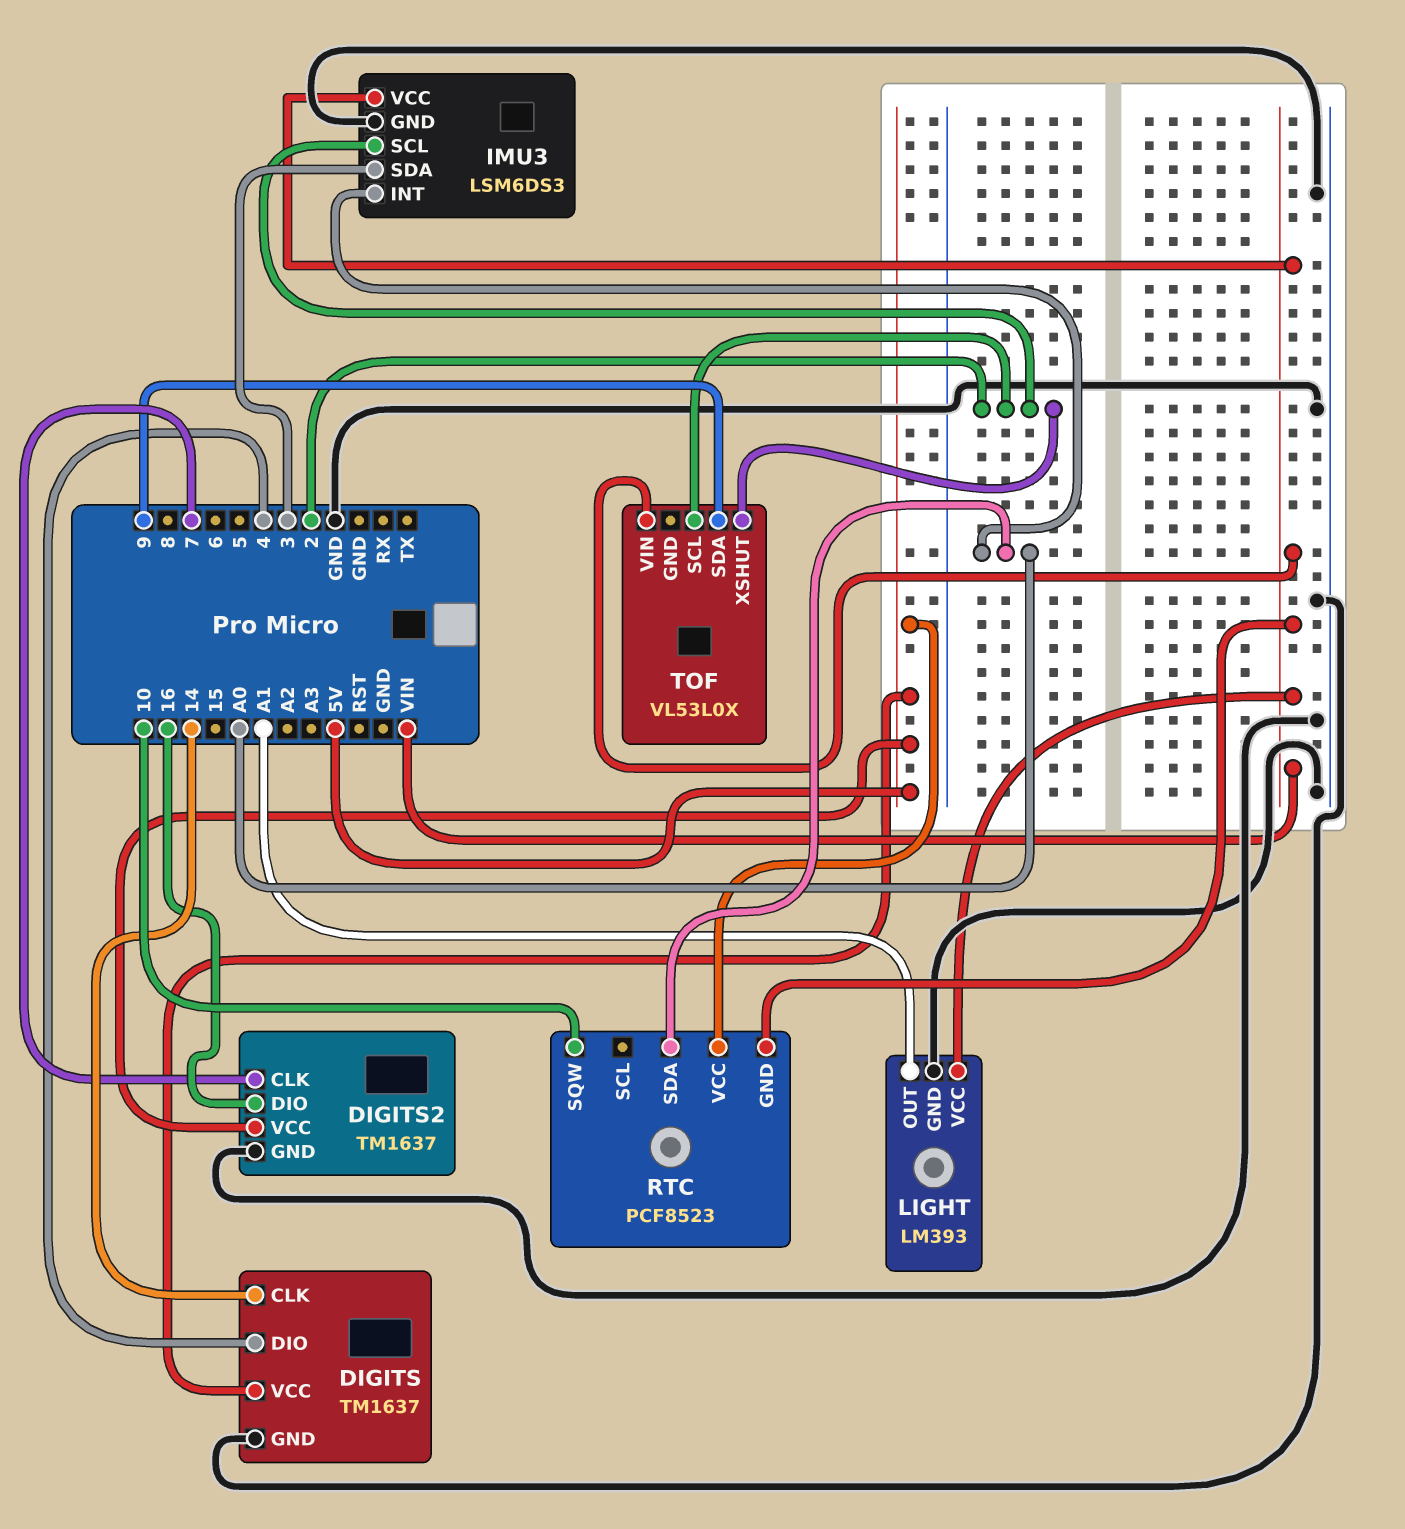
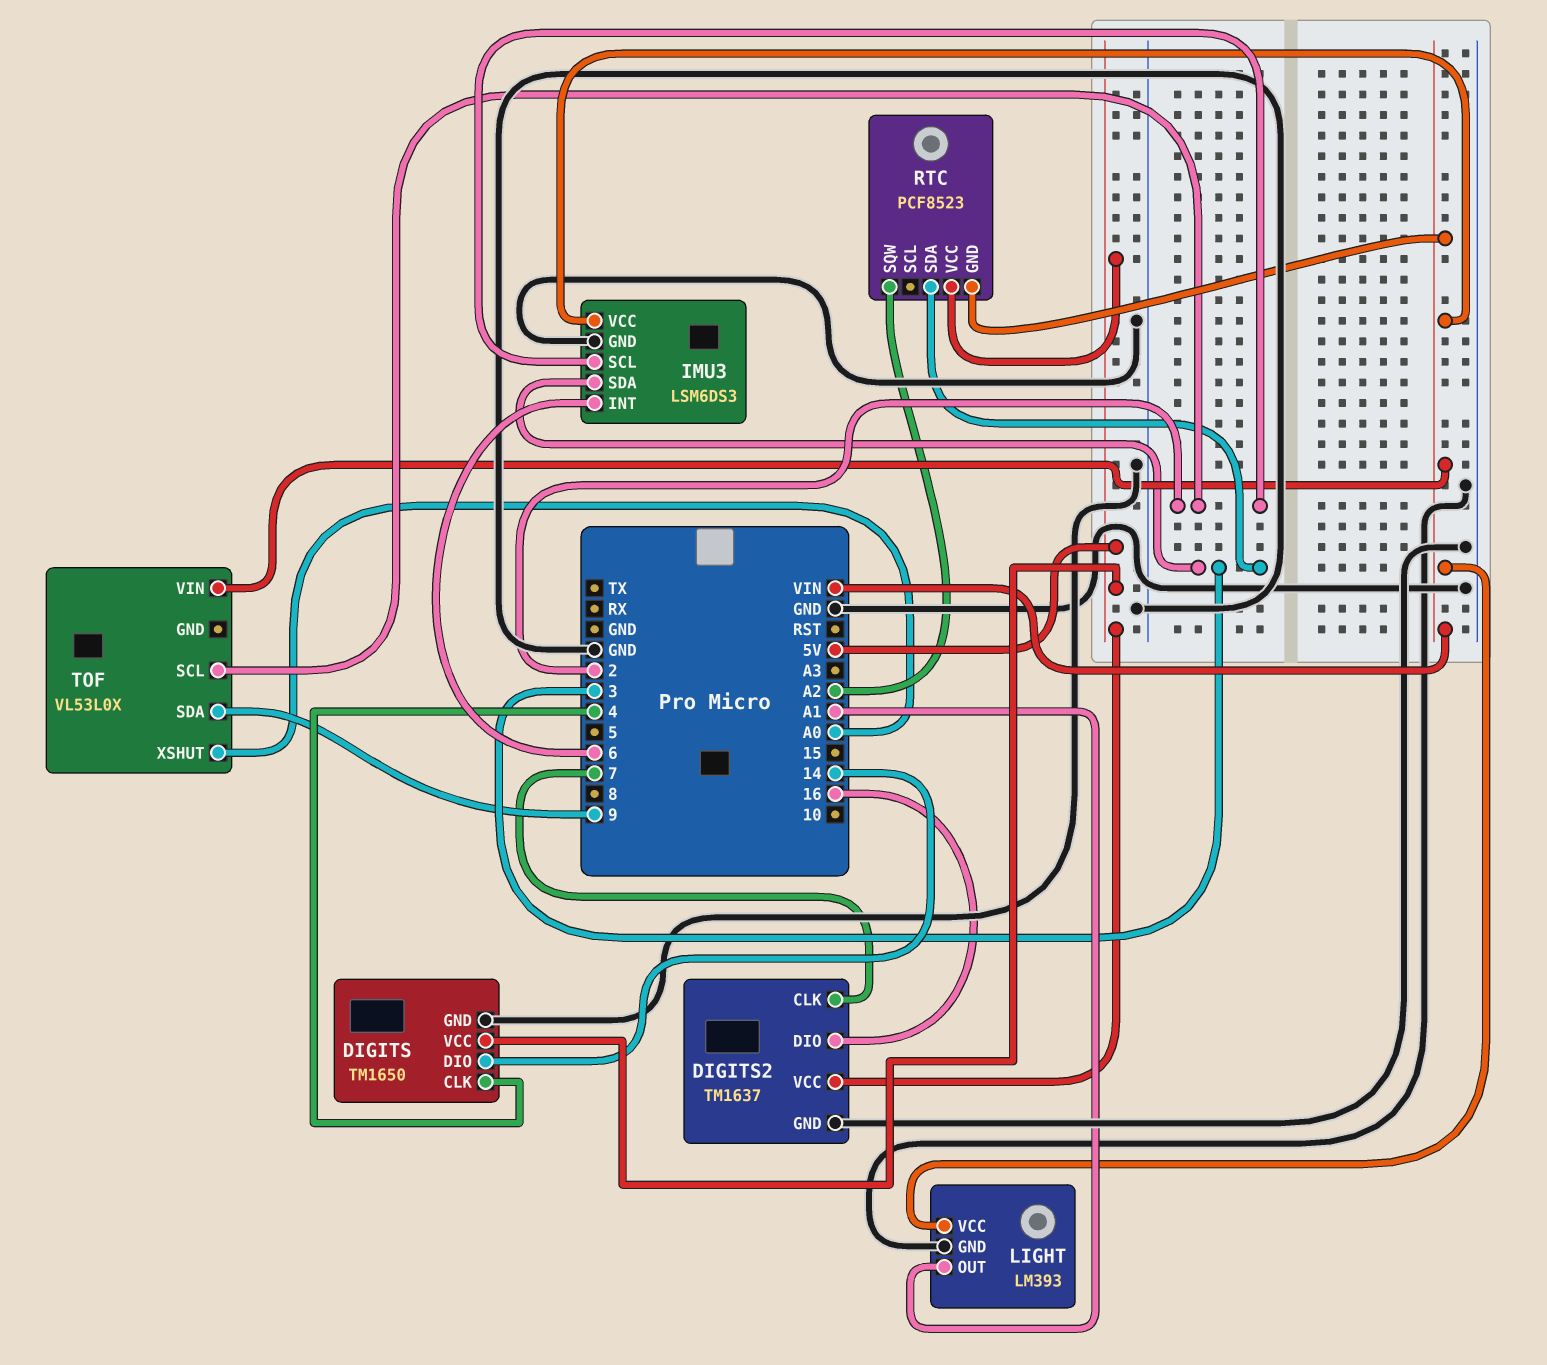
DIGITS: TM1637 -> TM1650
DIGITS pin CLK: 14 -> 4
DIGITS pin DIO: 4 -> 14
IMU3 pin INT: A0 -> 6
RTC pin SDA: A0 -> 3
RTC pin SQW: 10 -> A2
TOF pin XSHUT: 2 -> A0

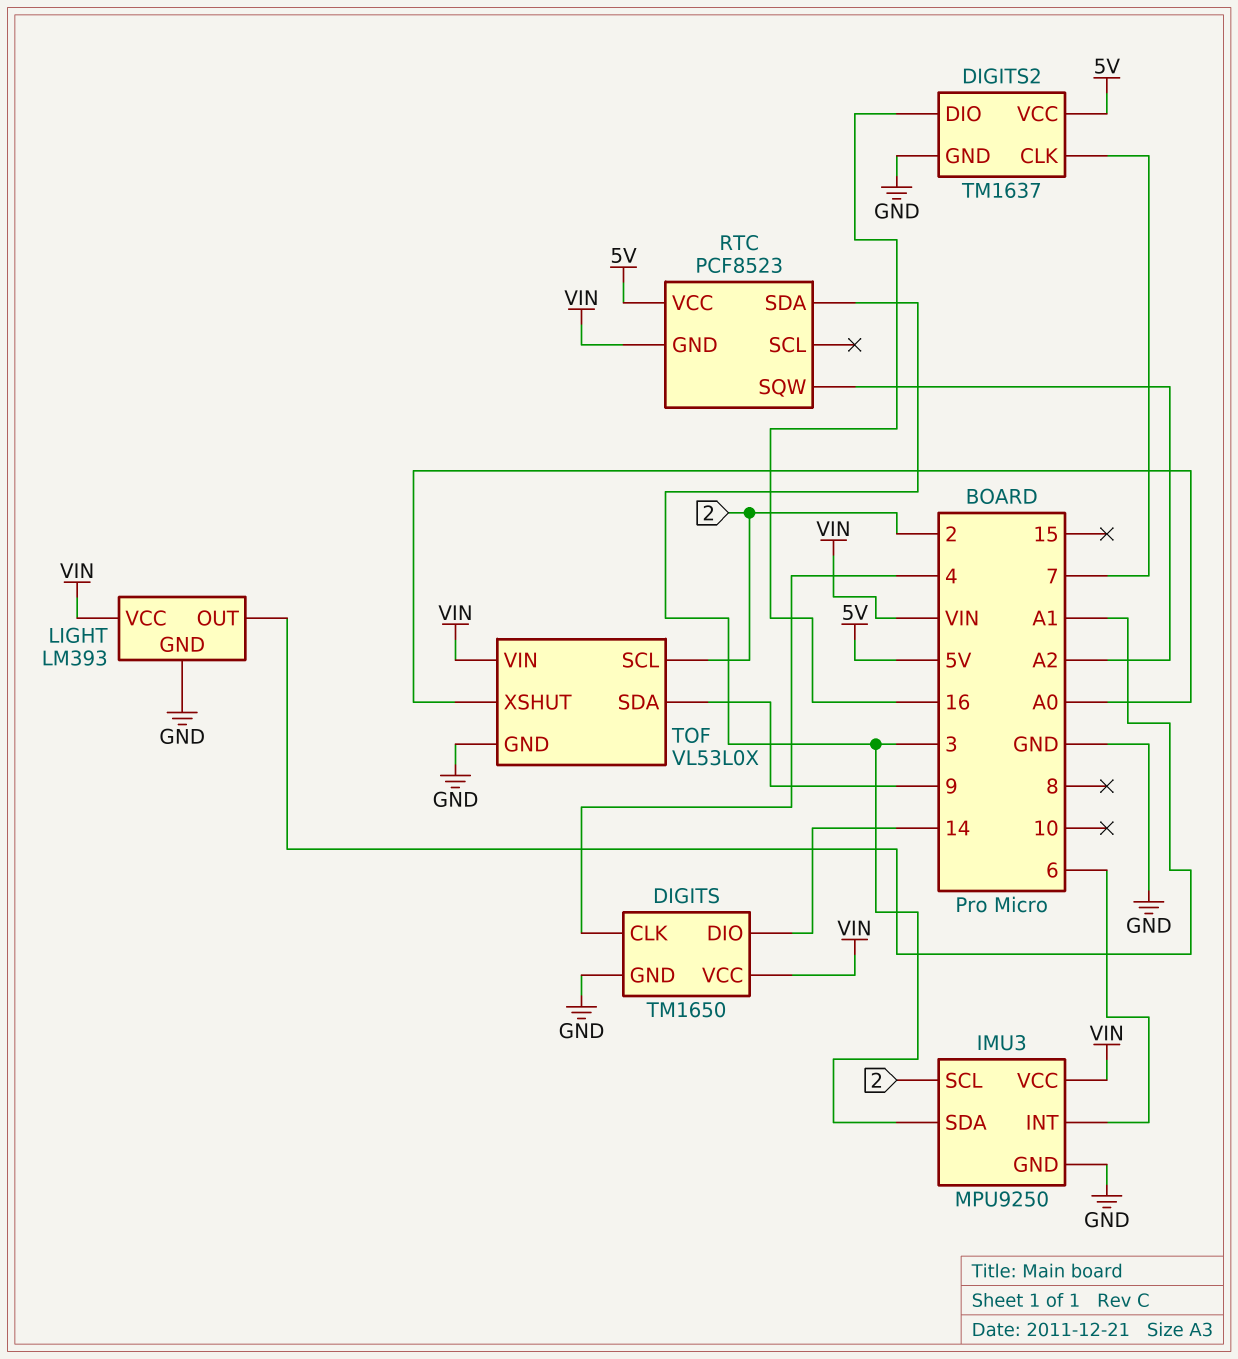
DIGITS pin VCC: 5V -> VIN
IMU3: LSM6DS3 -> MPU9250
TOF pin GND: none -> GND

